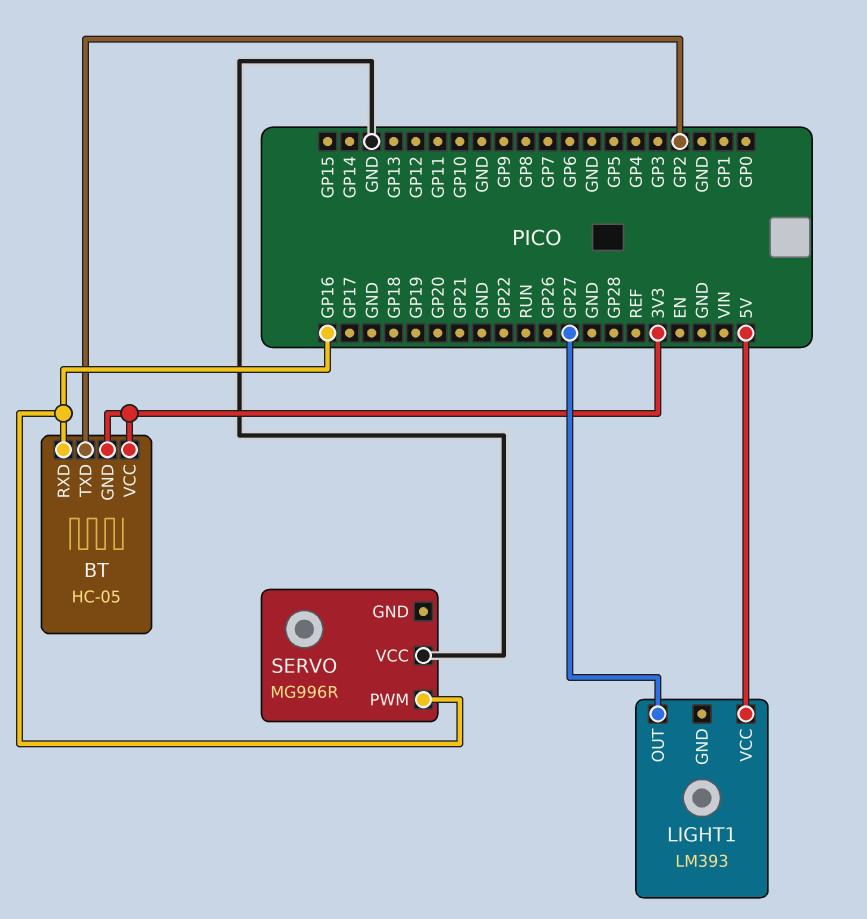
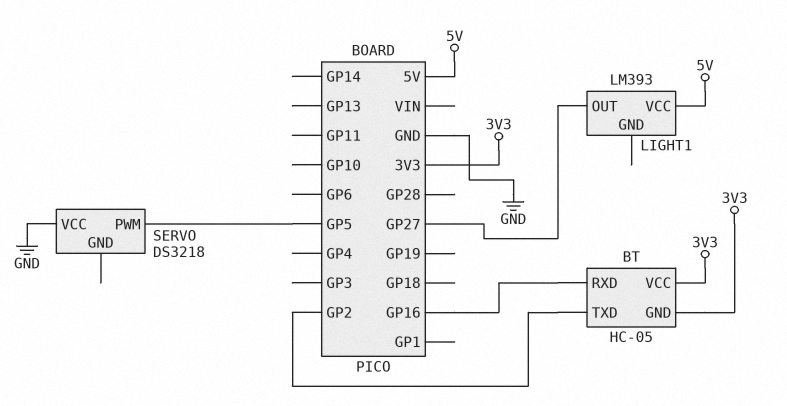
SERVO: MG996R -> DS3218
SERVO pin PWM: GP16 -> GP5

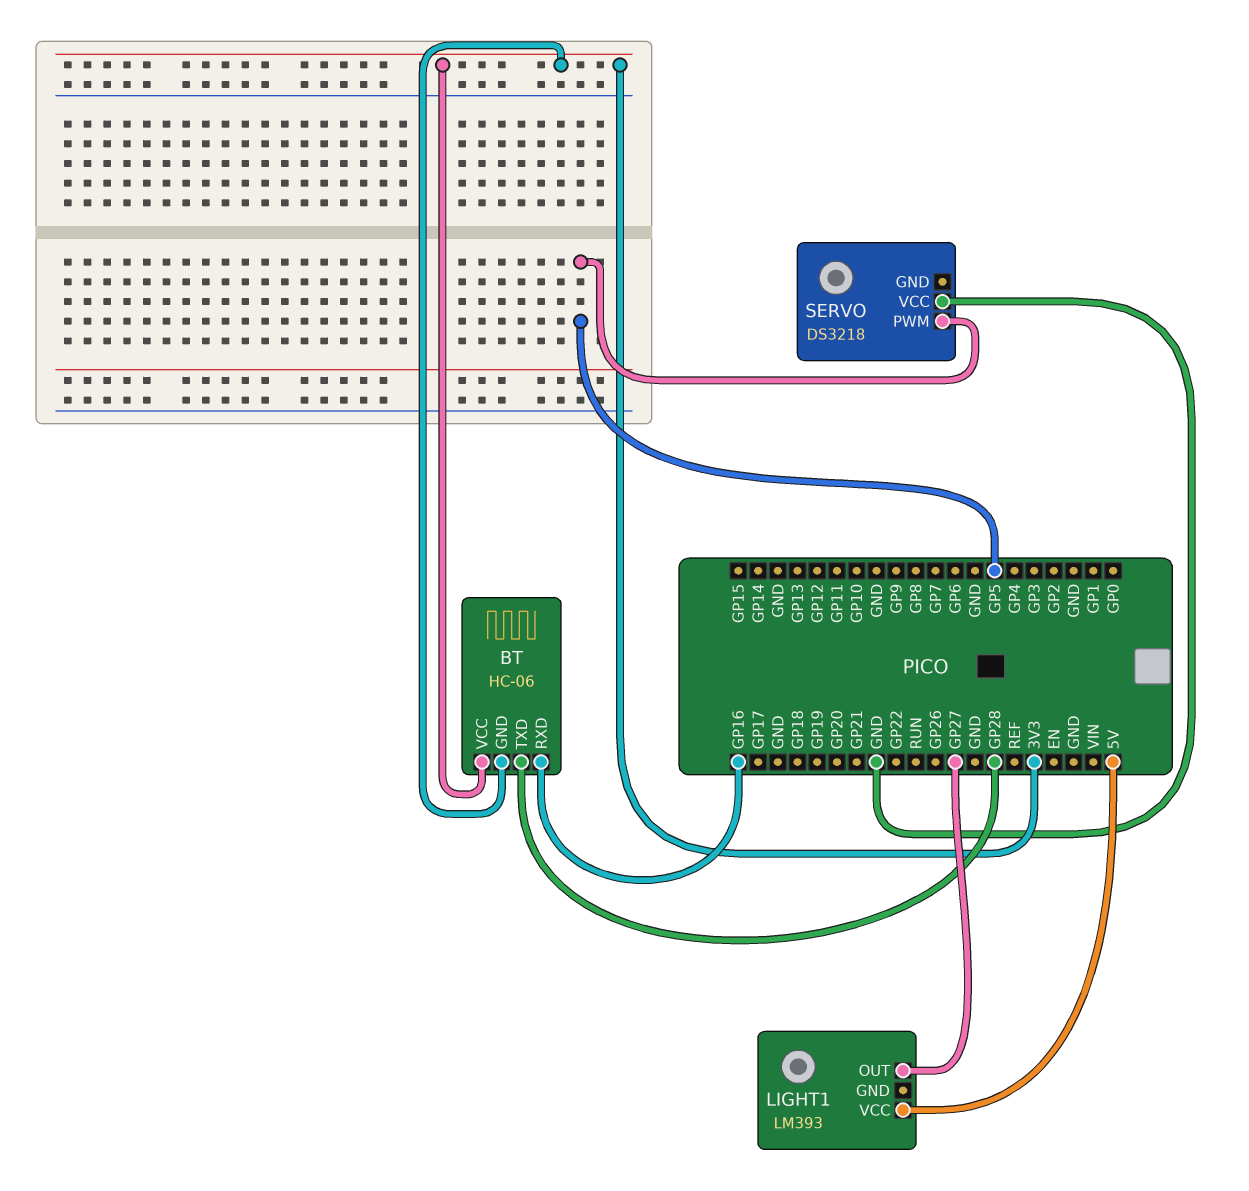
BT: HC-05 -> HC-06
BT pin TXD: GP2 -> GP28

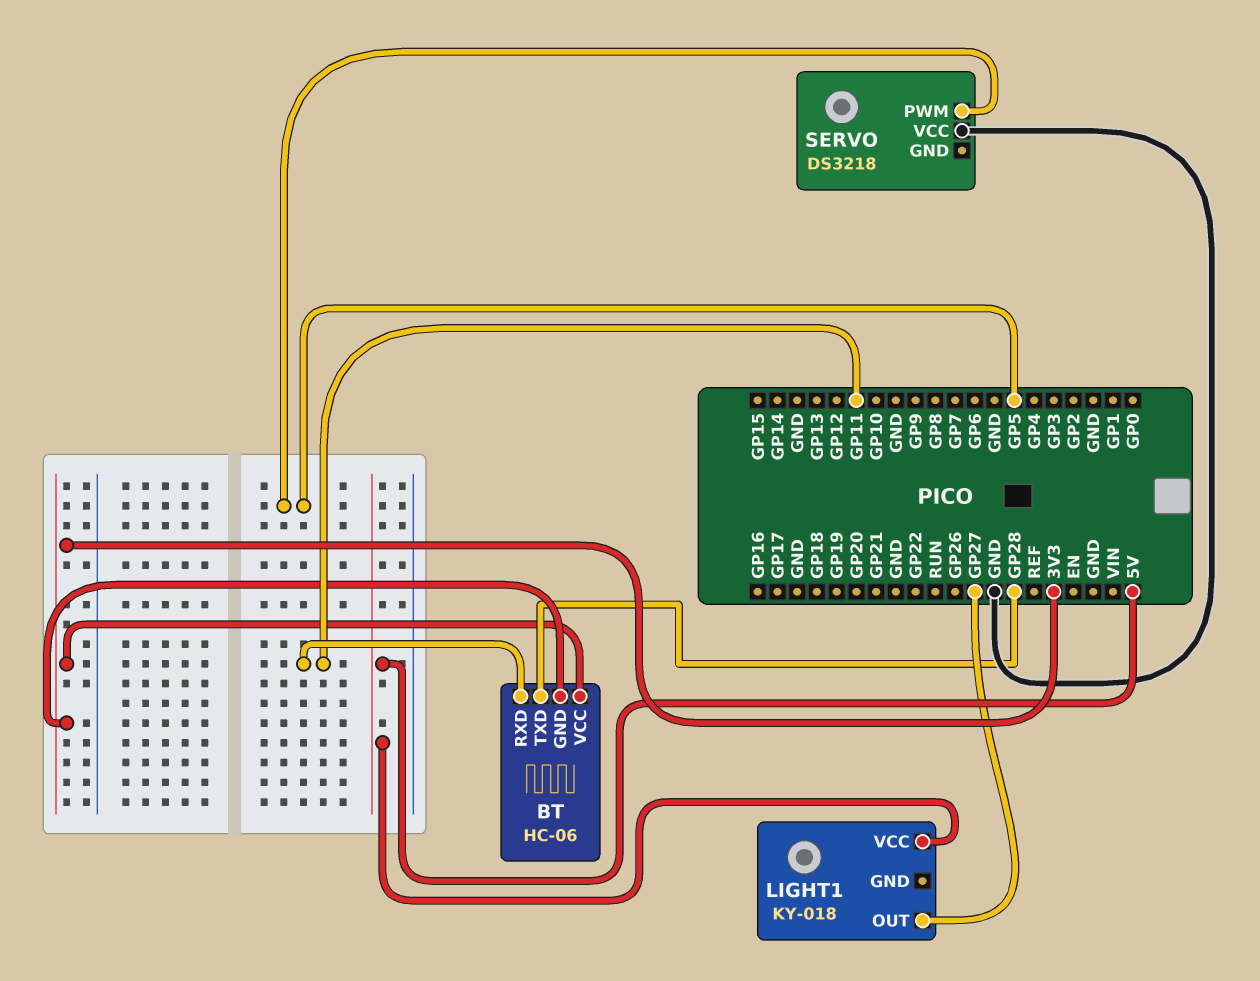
BT pin RXD: GP16 -> GP11
LIGHT1: LM393 -> KY-018

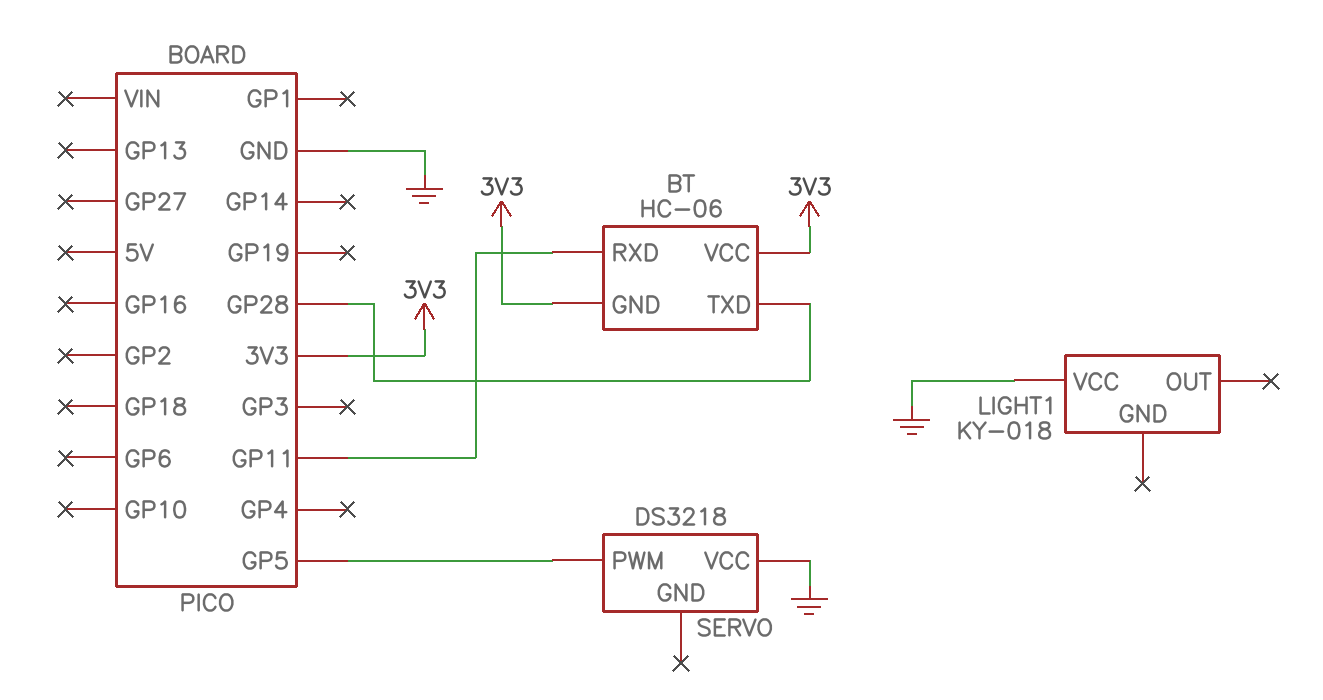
LIGHT1 pin OUT: GP27 -> none
LIGHT1 pin VCC: 5V -> GND

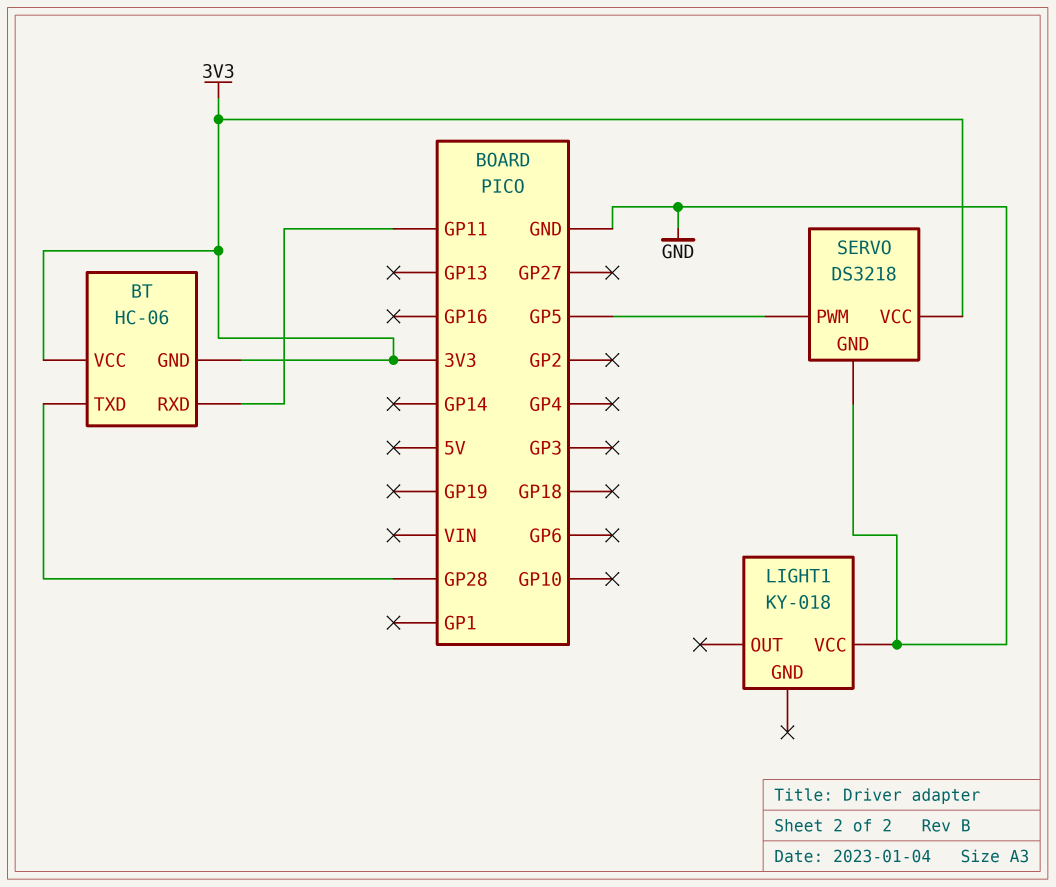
SERVO pin GND: none -> GND
SERVO pin VCC: GND -> 3V3

